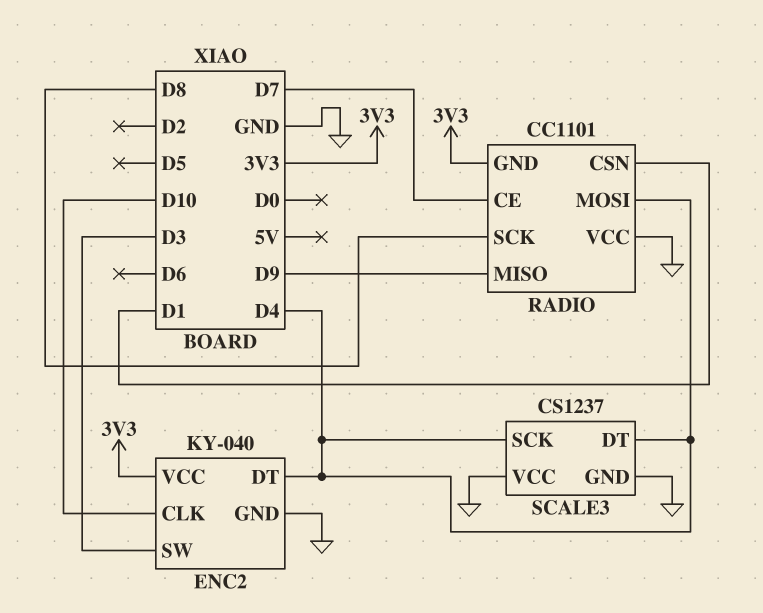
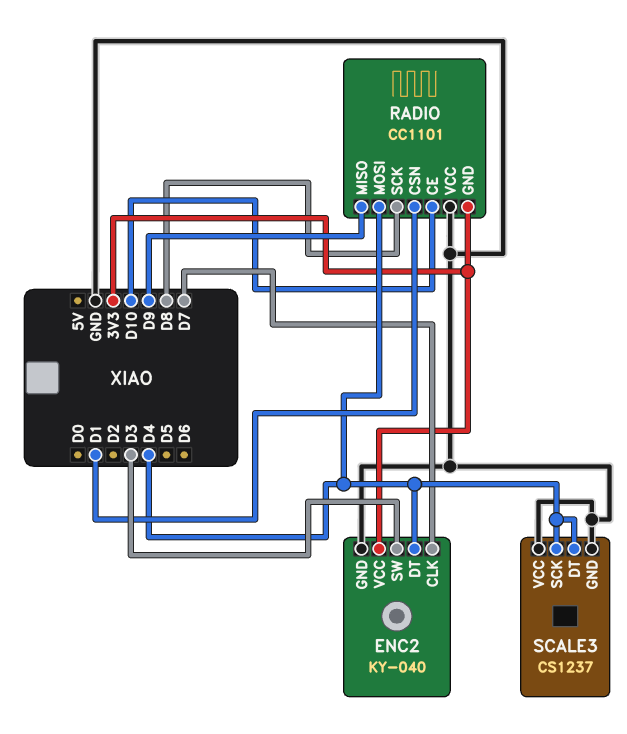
ENC2 pin CLK: D10 -> D7
RADIO pin CE: D7 -> D10

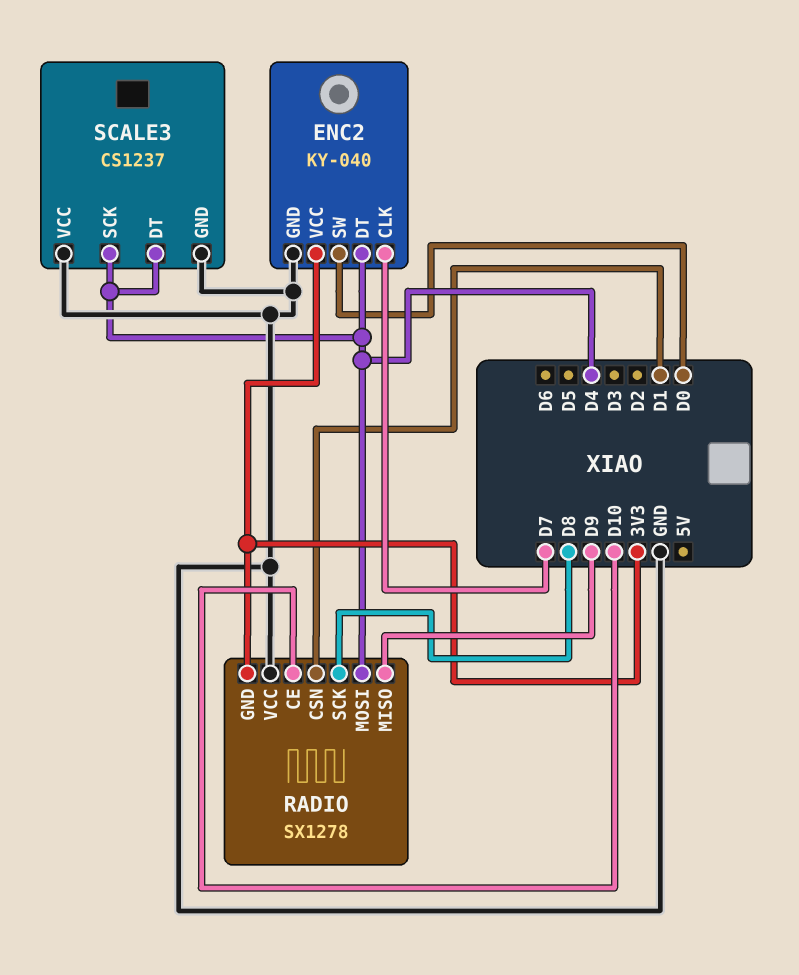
ENC2 pin SW: D3 -> D0
RADIO: CC1101 -> SX1278

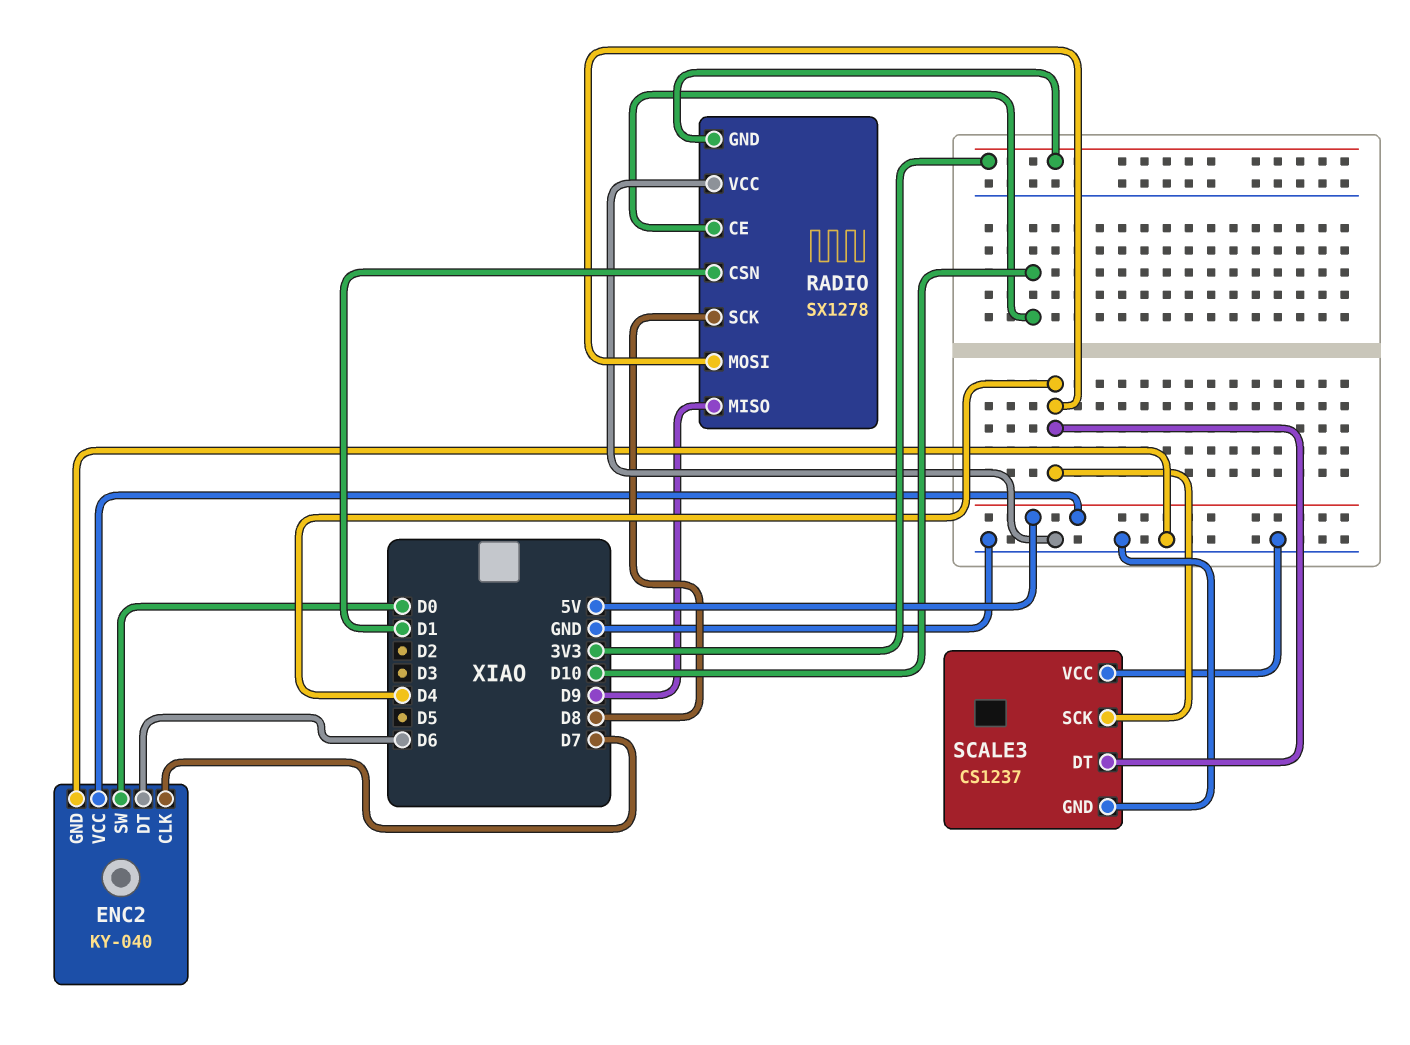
ENC2 pin DT: D4 -> D6
ENC2 pin VCC: 3V3 -> 5V

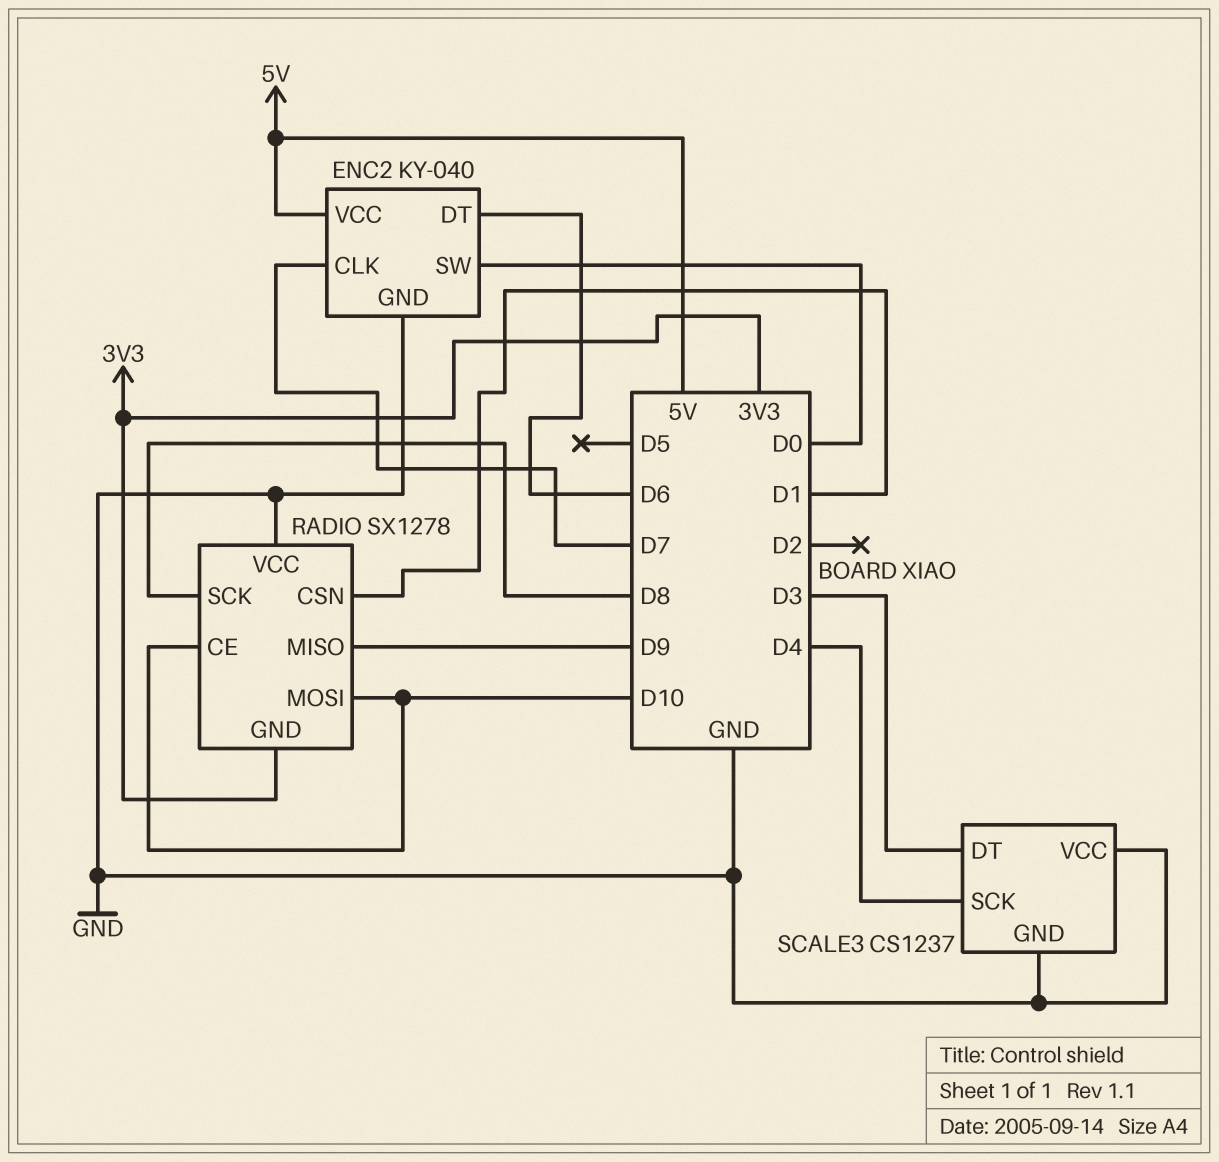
RADIO pin MOSI: D4 -> D10
SCALE3 pin DT: D4 -> D3

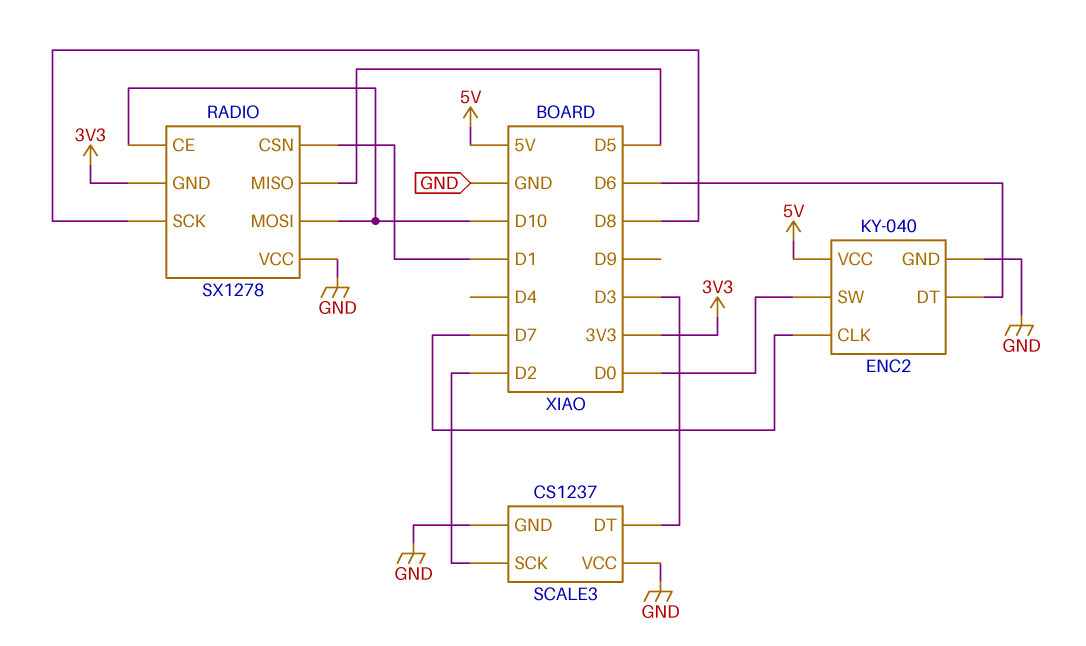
RADIO pin MISO: D9 -> D5
SCALE3 pin SCK: D4 -> D2

